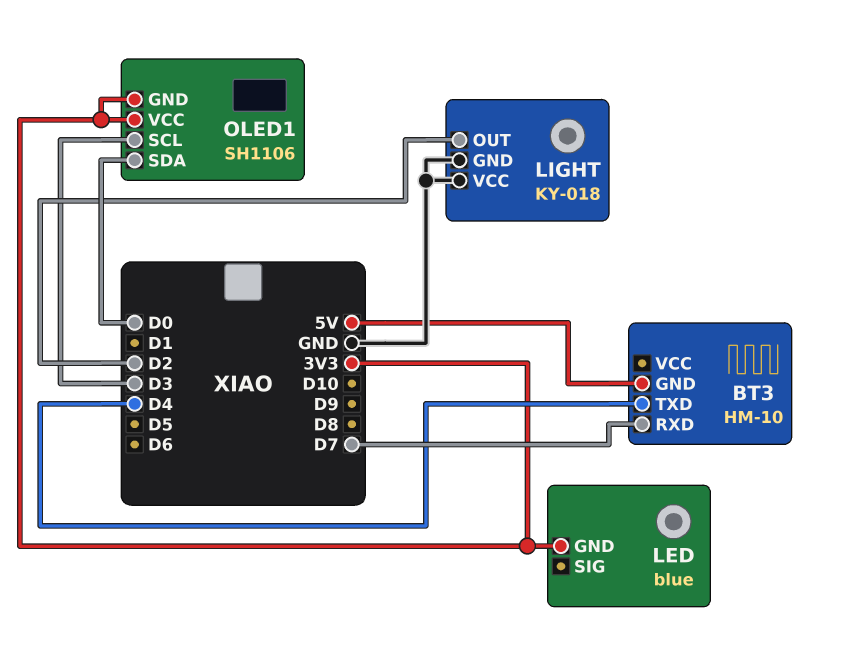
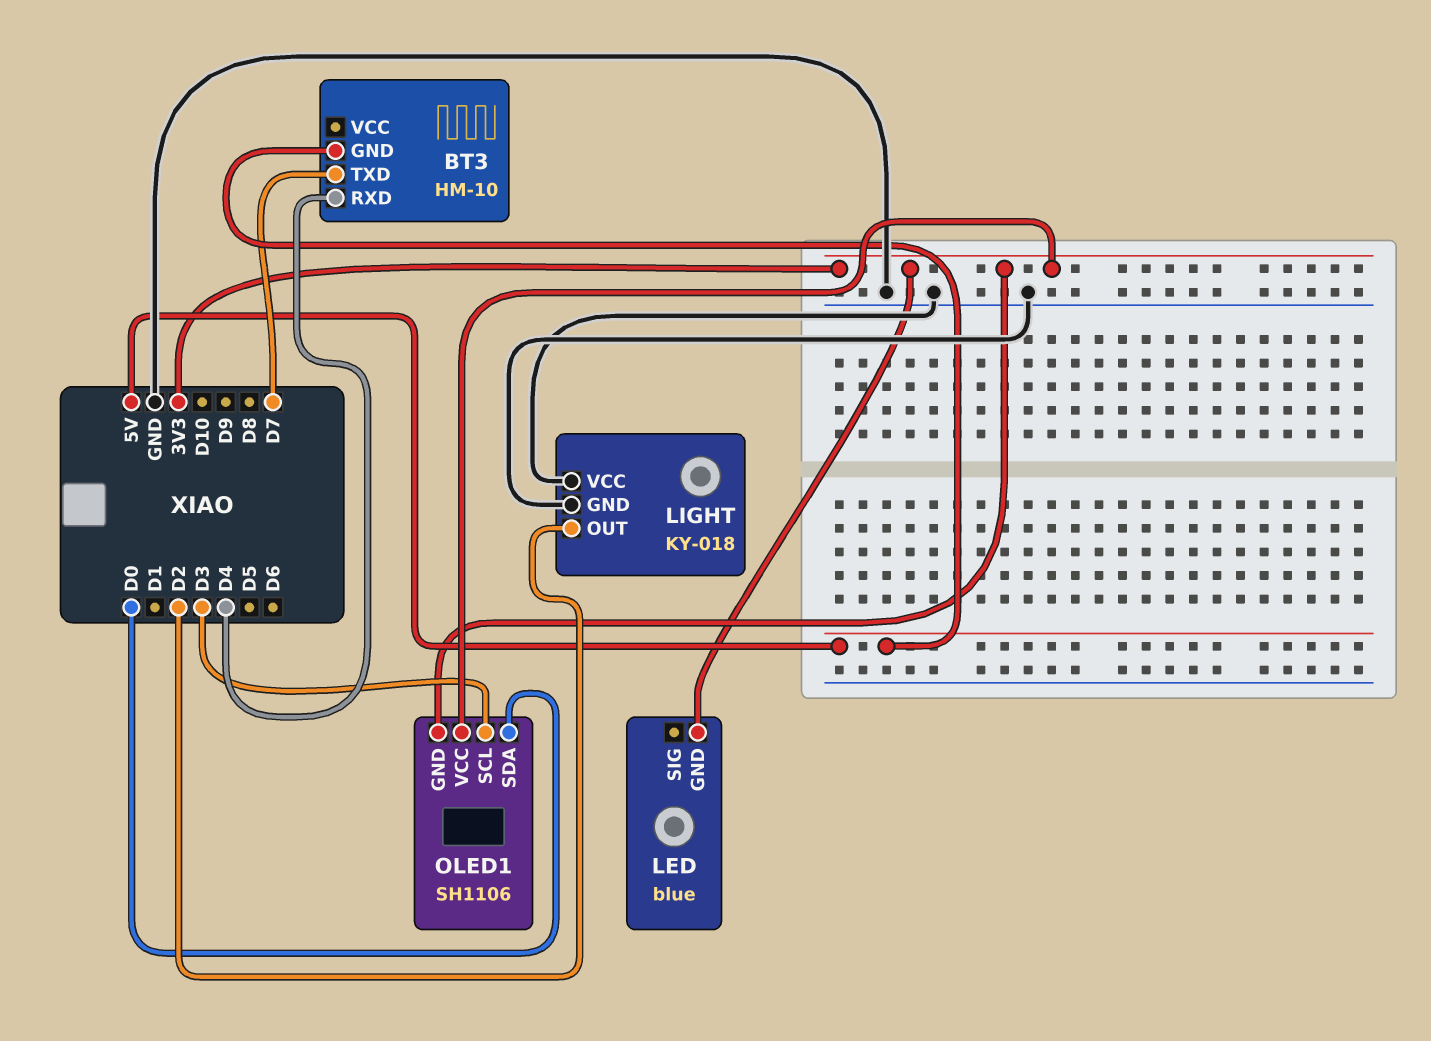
BT3 pin RXD: D7 -> D4
BT3 pin TXD: D4 -> D7

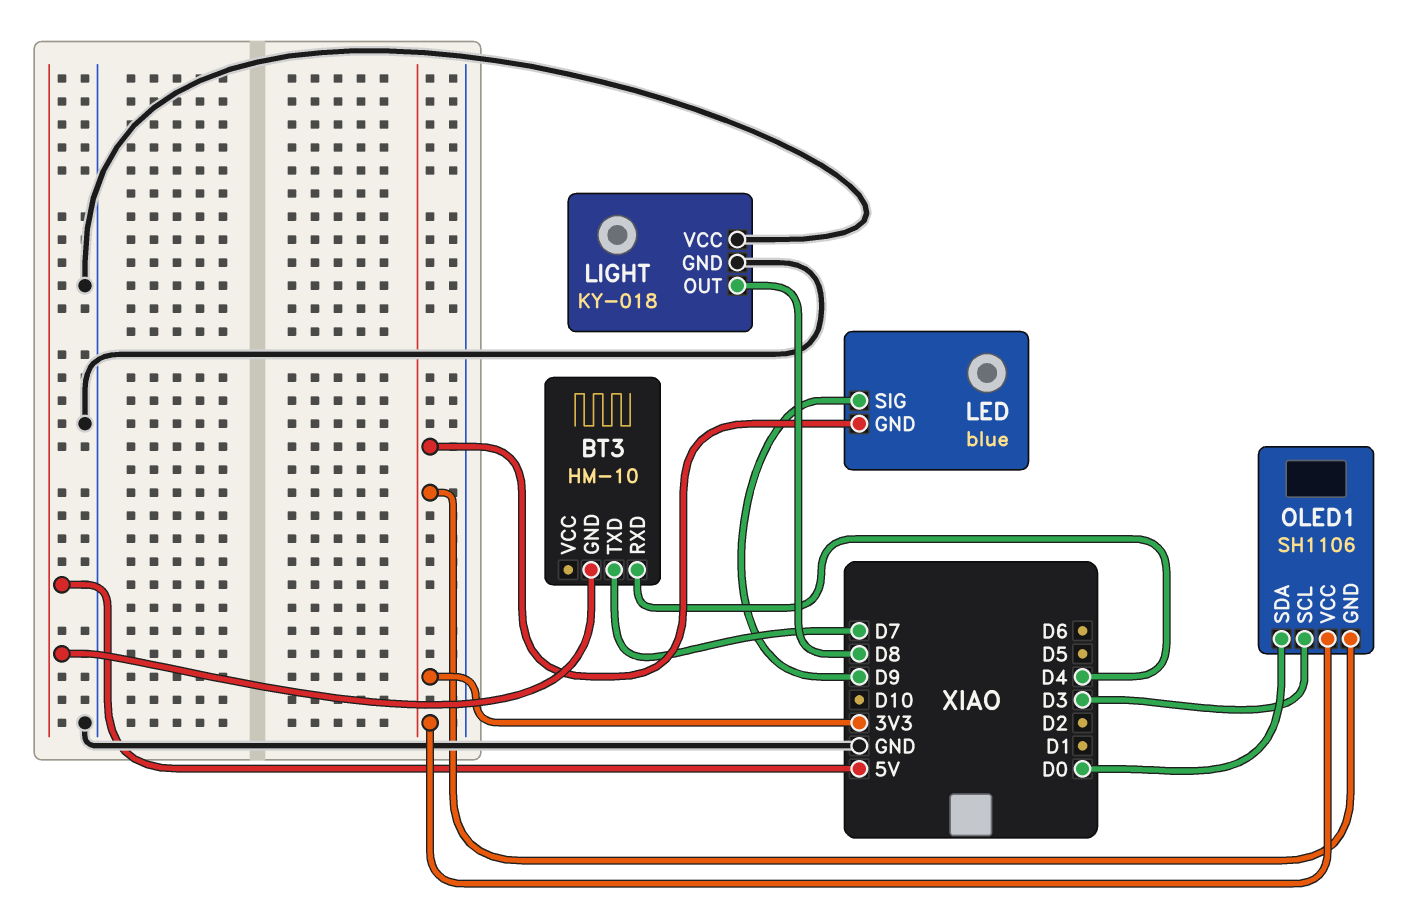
LED pin SIG: none -> D9
LIGHT pin OUT: D2 -> D8

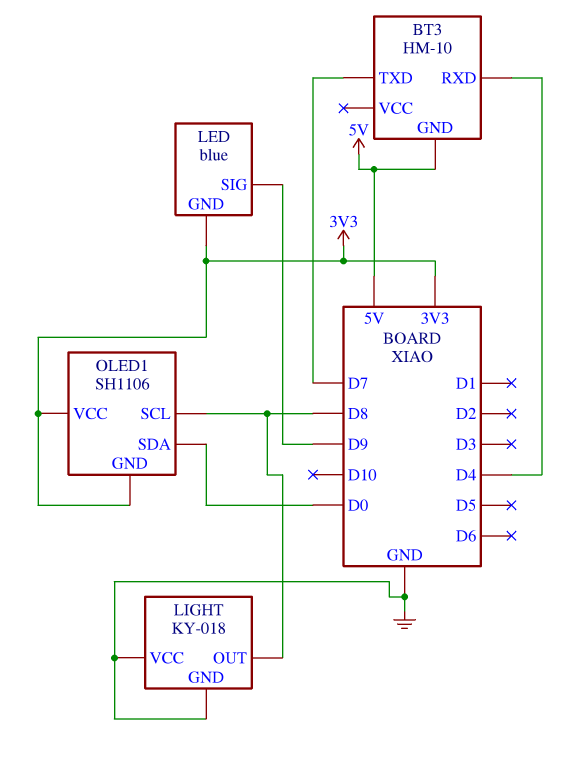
OLED1 pin SCL: D3 -> D8

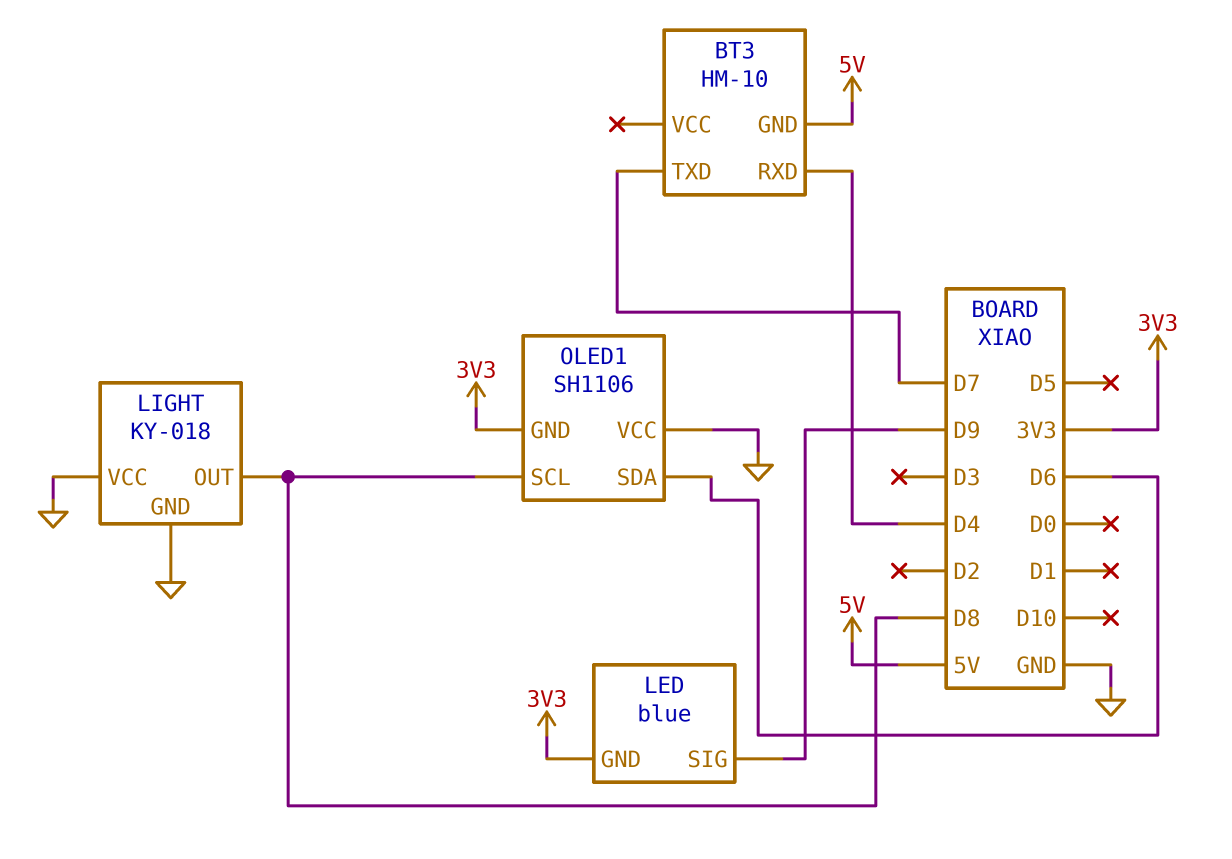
OLED1 pin SDA: D0 -> D6
OLED1 pin VCC: 3V3 -> GND

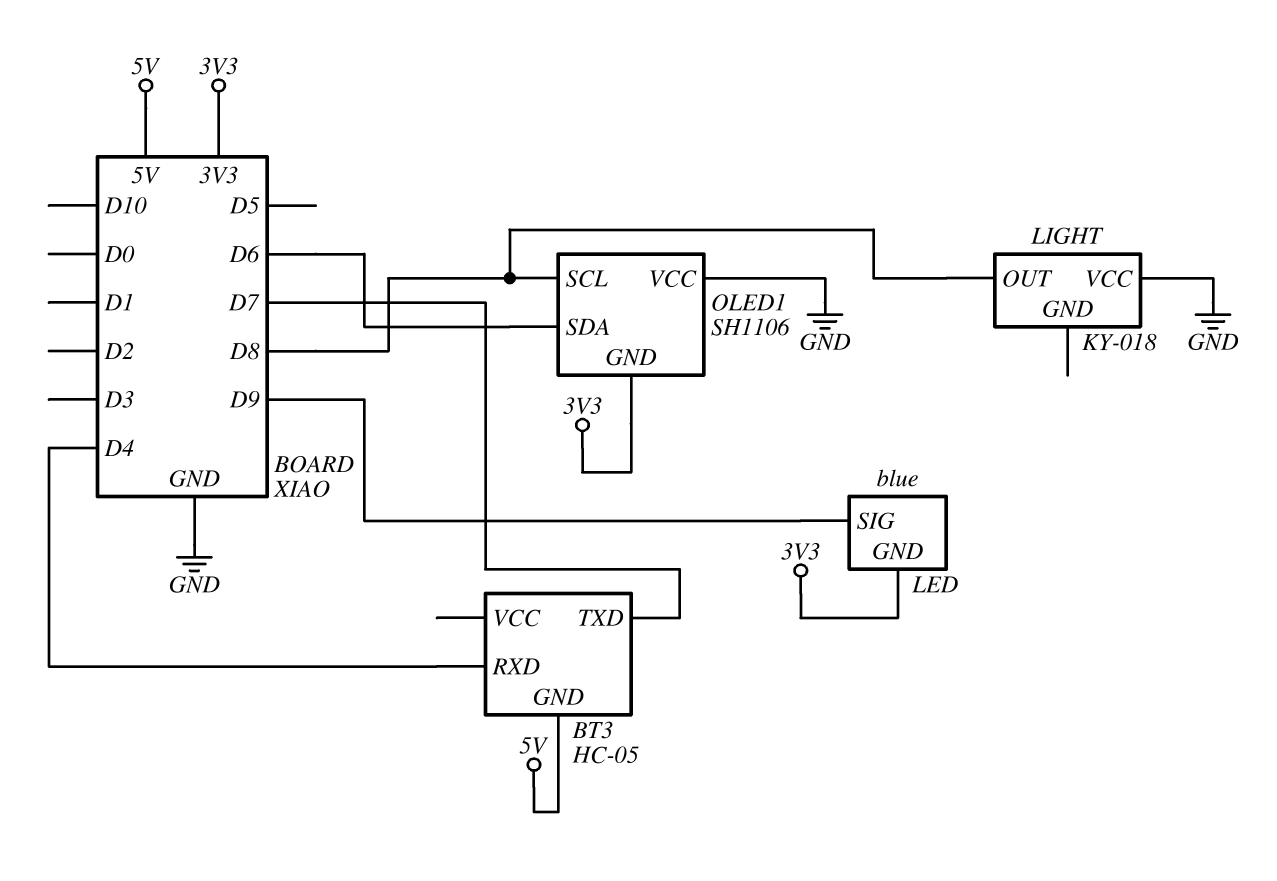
BT3: HM-10 -> HC-05
LIGHT pin GND: GND -> none

